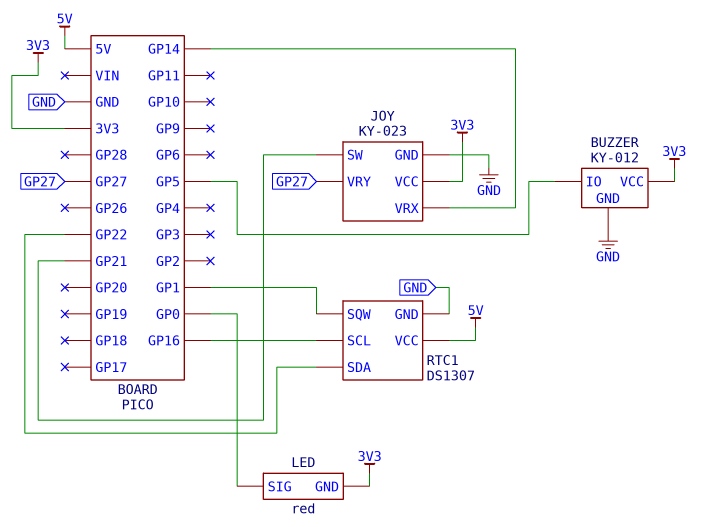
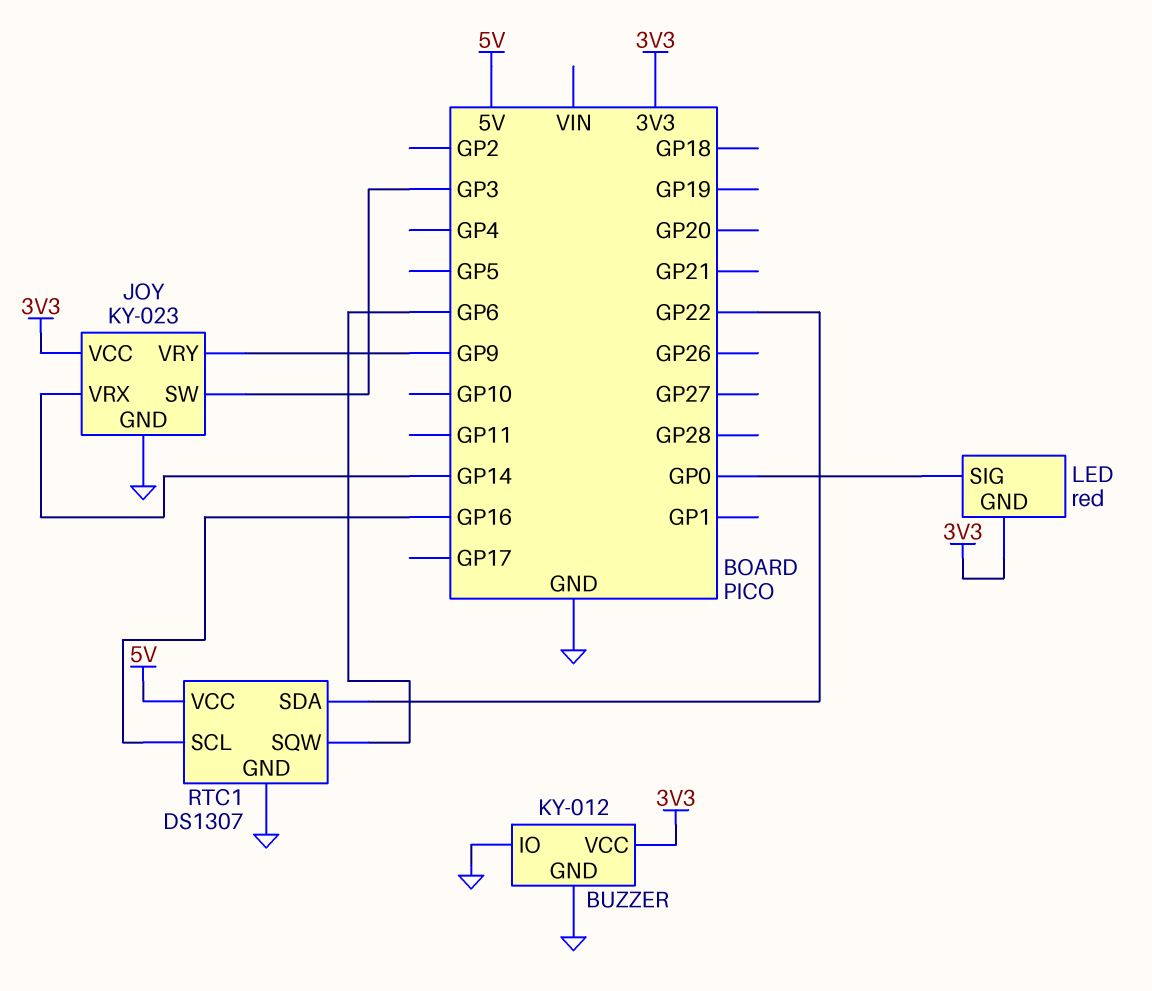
BUZZER pin IO: GP5 -> GND
JOY pin SW: GP21 -> GP3
JOY pin VRY: GP27 -> GP9
RTC1 pin SQW: GP1 -> GP6

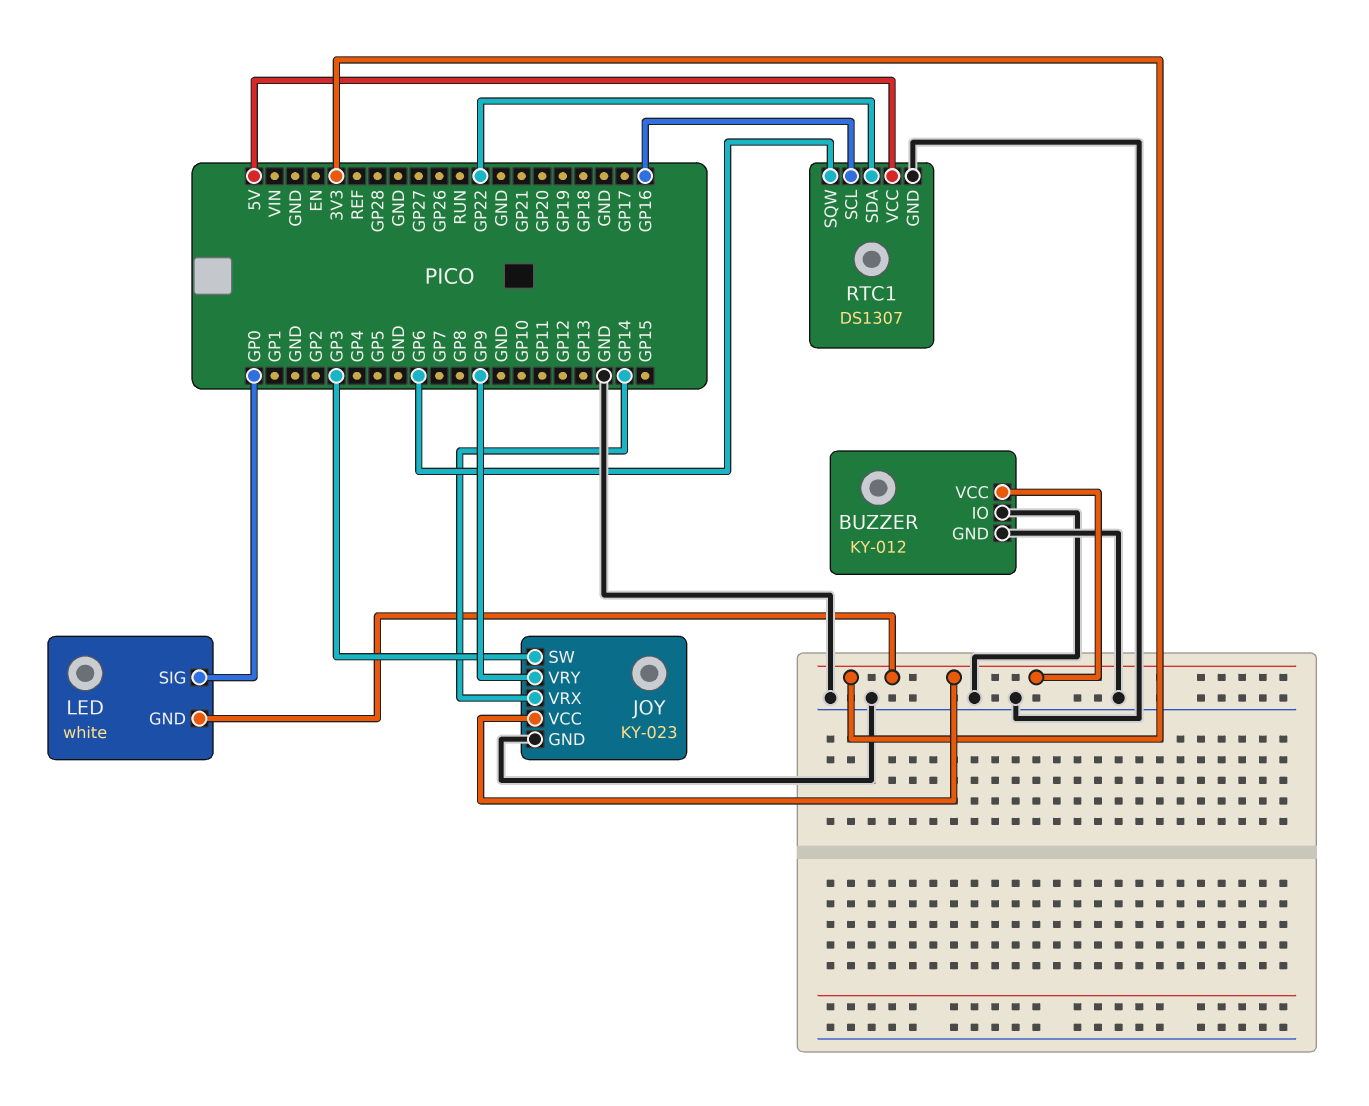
LED: red -> white

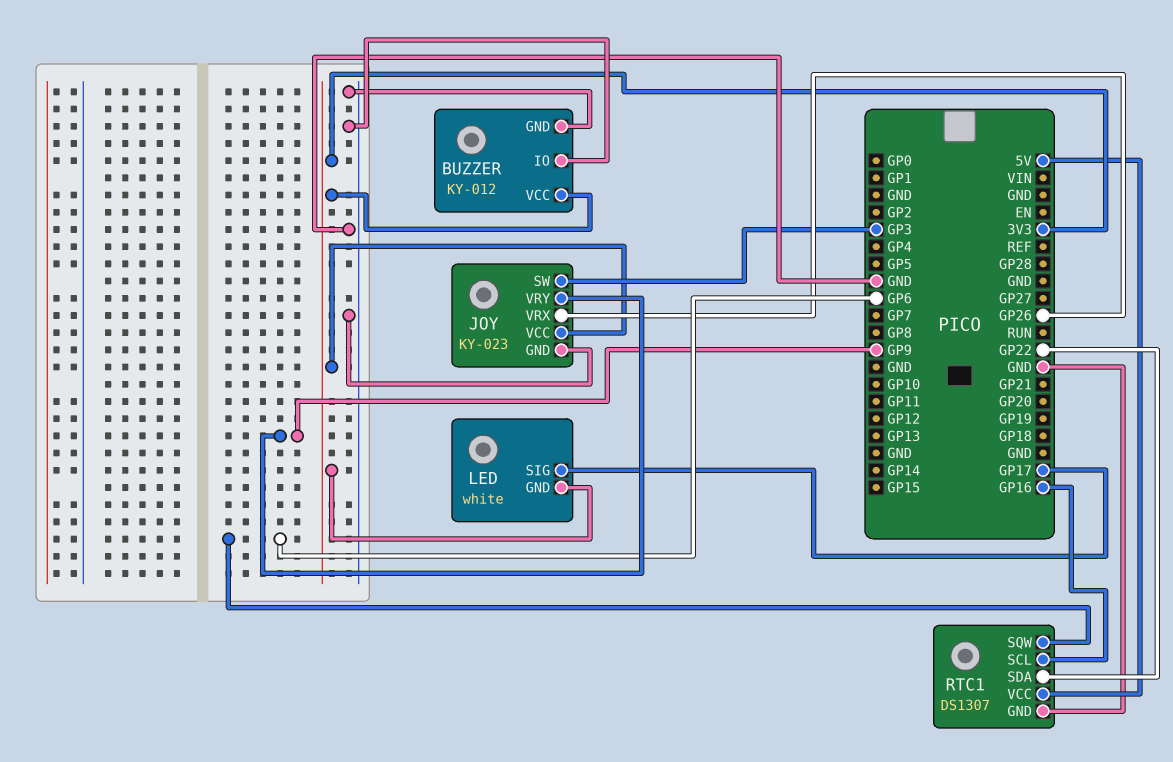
JOY pin VRX: GP14 -> GP26
LED pin SIG: GP0 -> GP17

